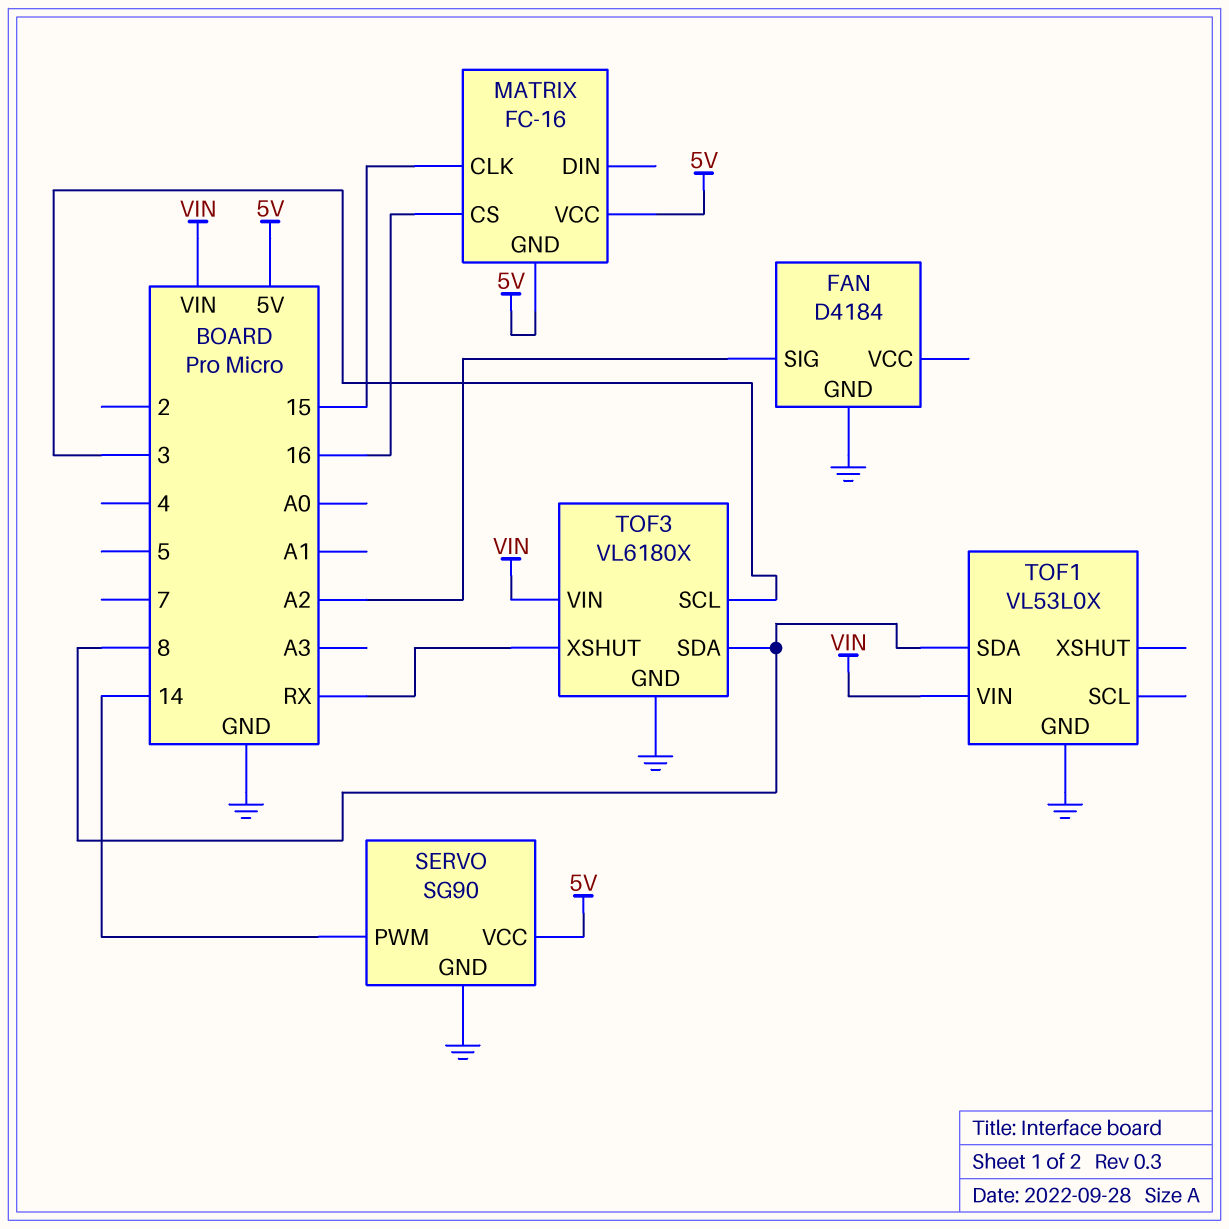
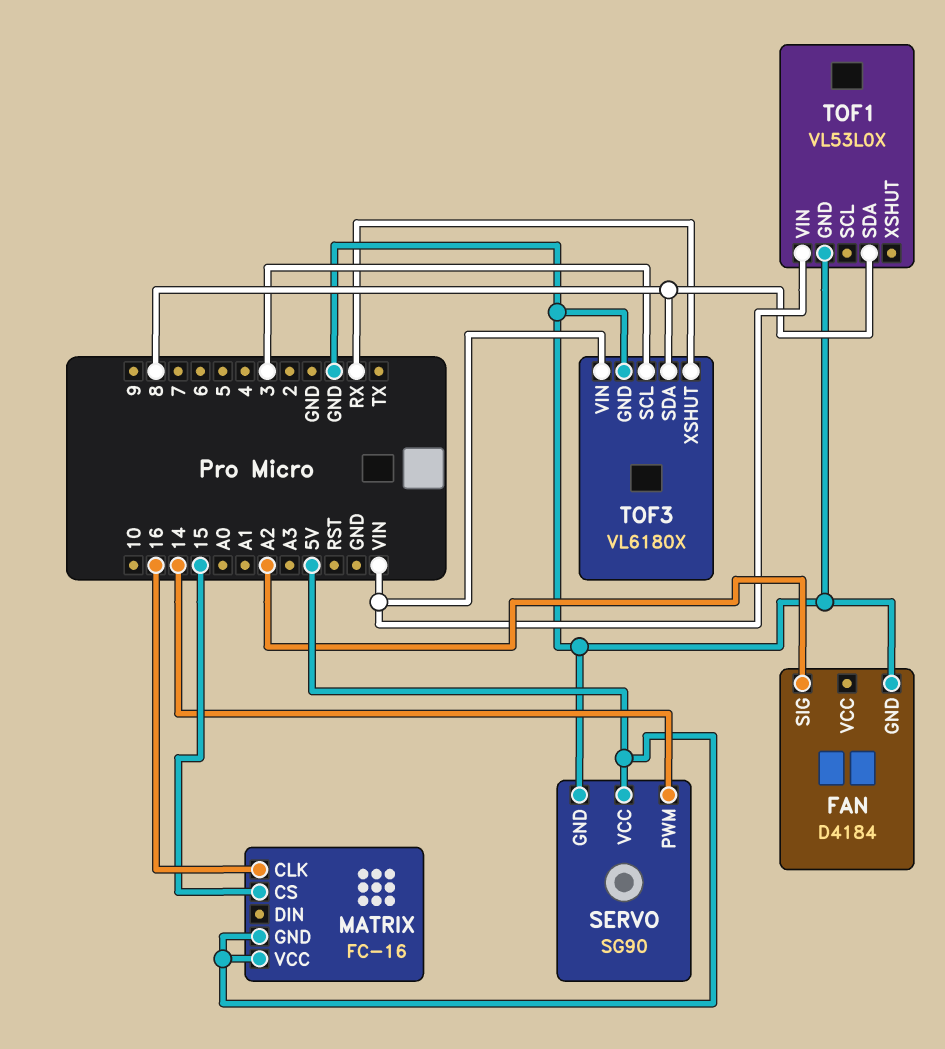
MATRIX pin CLK: 15 -> 16
MATRIX pin CS: 16 -> 15

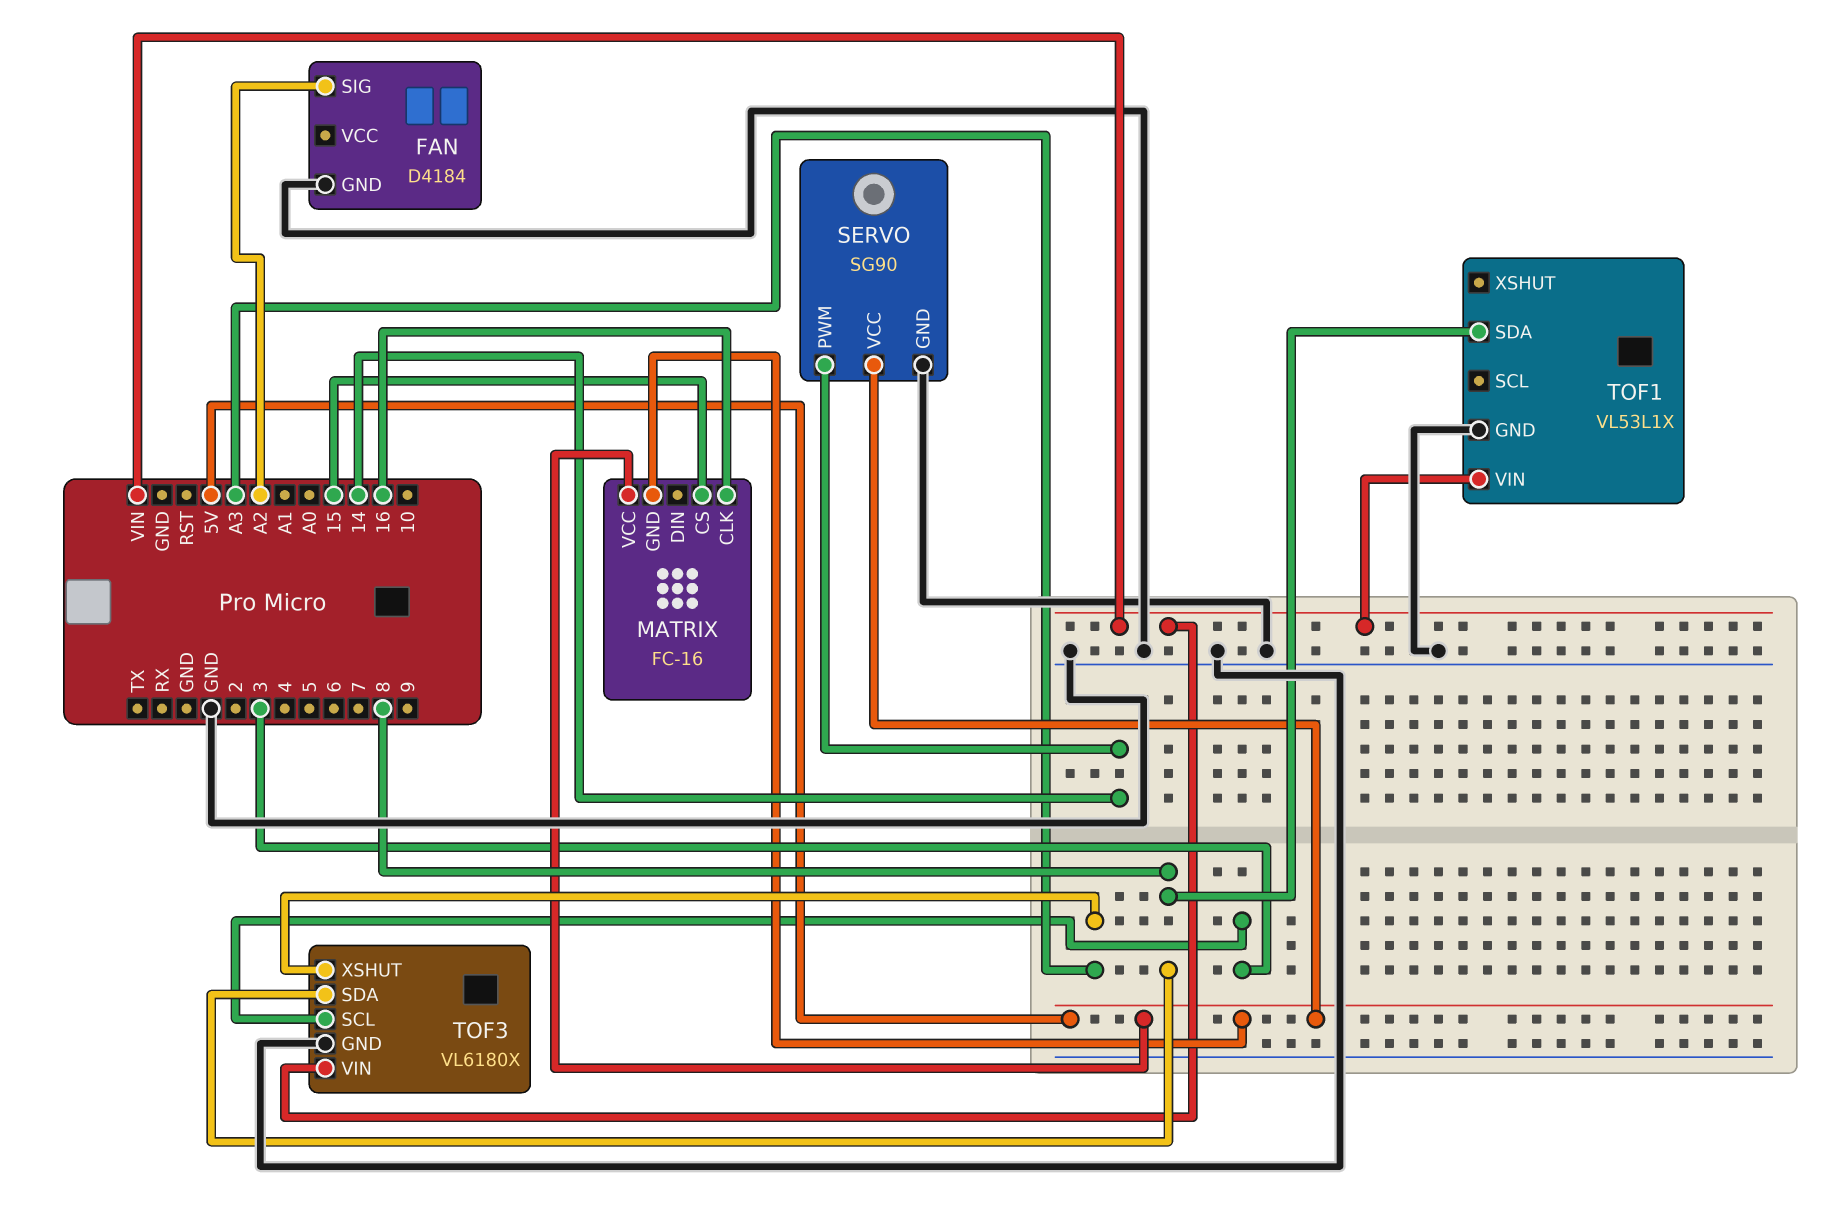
TOF1: VL53L0X -> VL53L1X
TOF3 pin XSHUT: RX -> A3

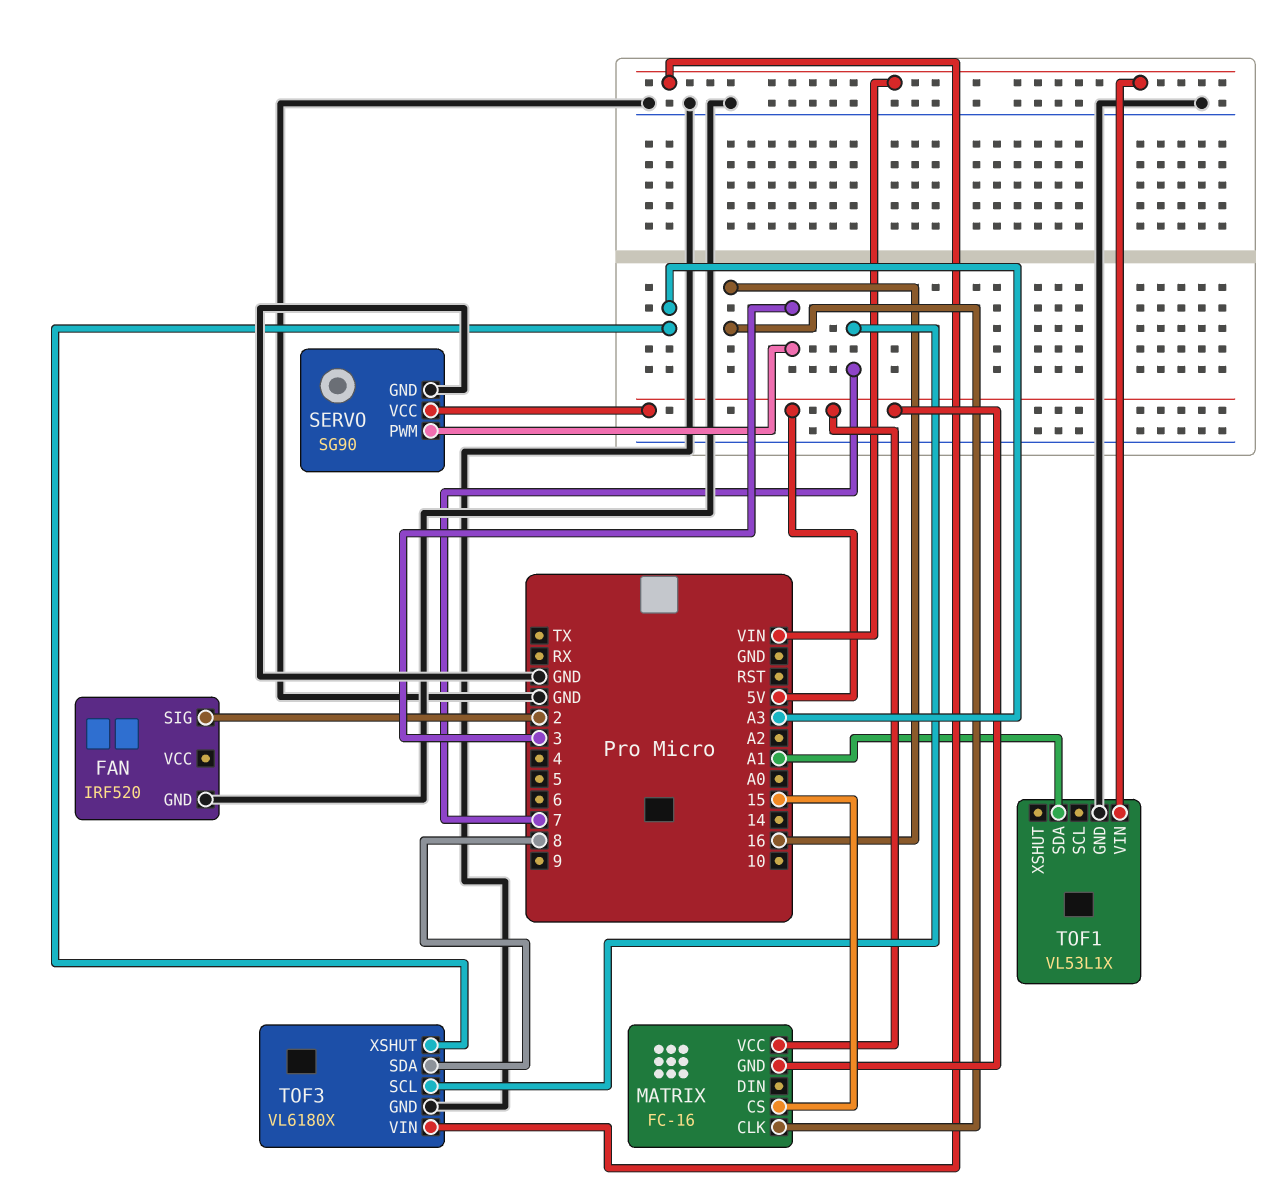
FAN: D4184 -> IRF520
FAN pin SIG: A2 -> 2
SERVO pin PWM: 14 -> 3
TOF1 pin SDA: 8 -> A1
TOF3 pin SCL: 3 -> 7

